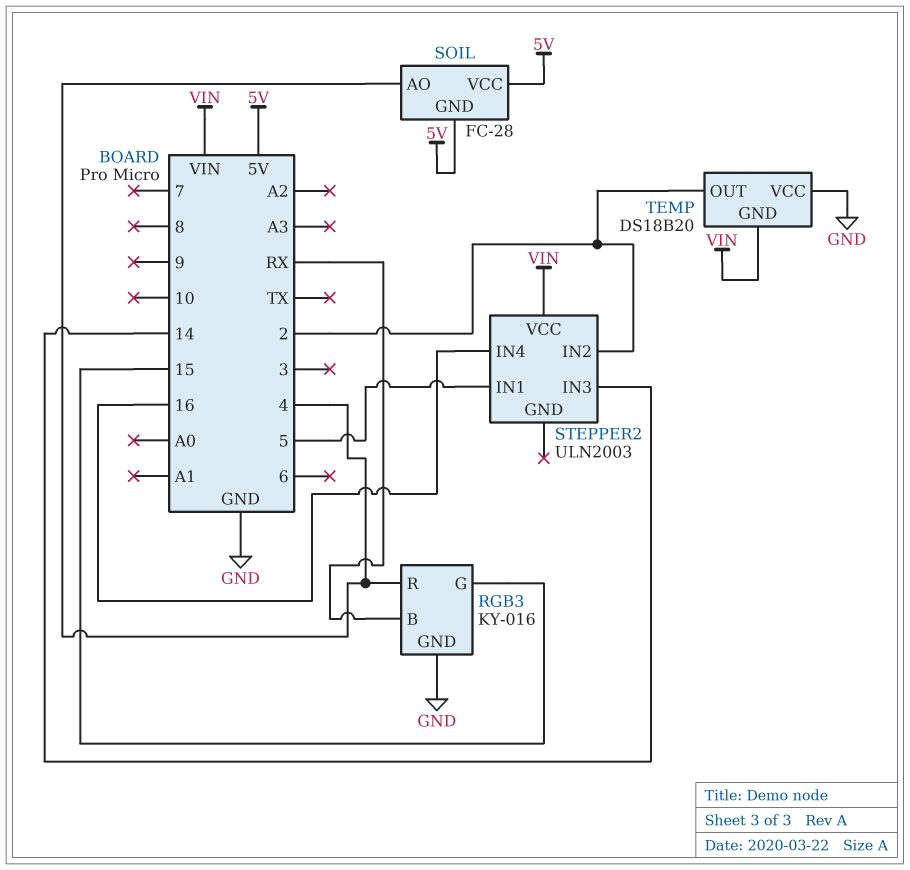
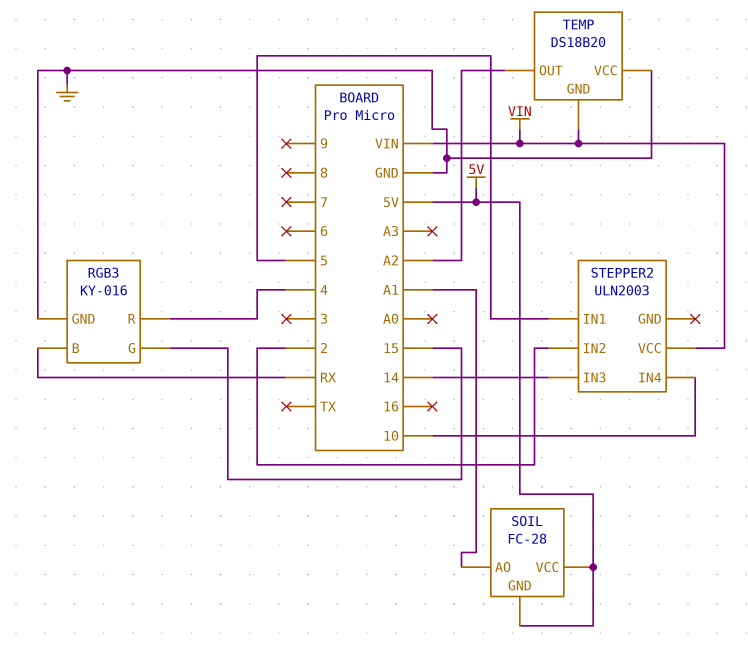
SOIL pin AO: 4 -> A1
STEPPER2 pin IN4: 16 -> 10
TEMP pin OUT: 2 -> A2

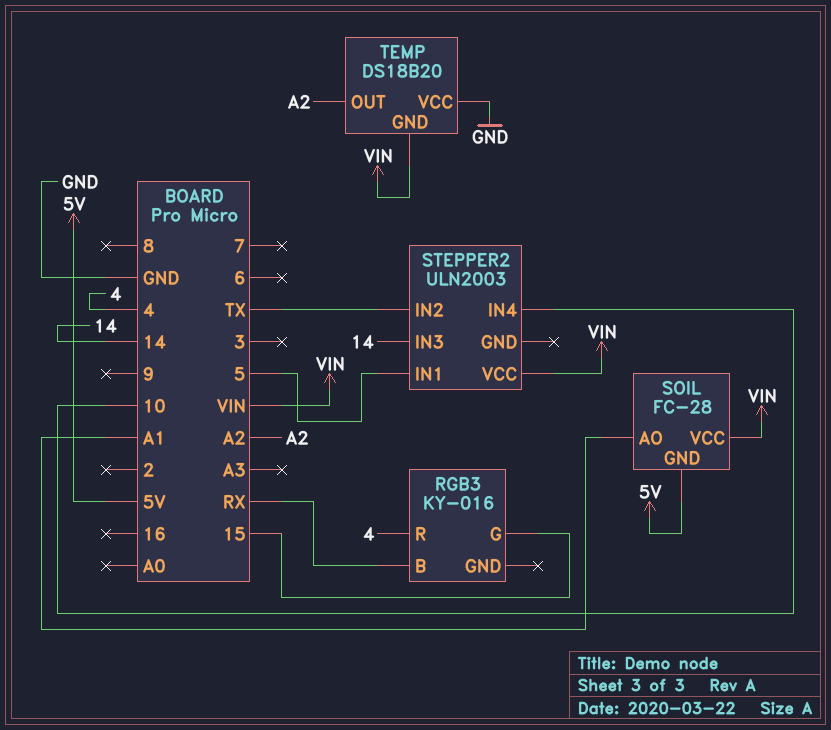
RGB3 pin GND: GND -> none
SOIL pin VCC: 5V -> VIN
STEPPER2 pin IN2: 2 -> TX

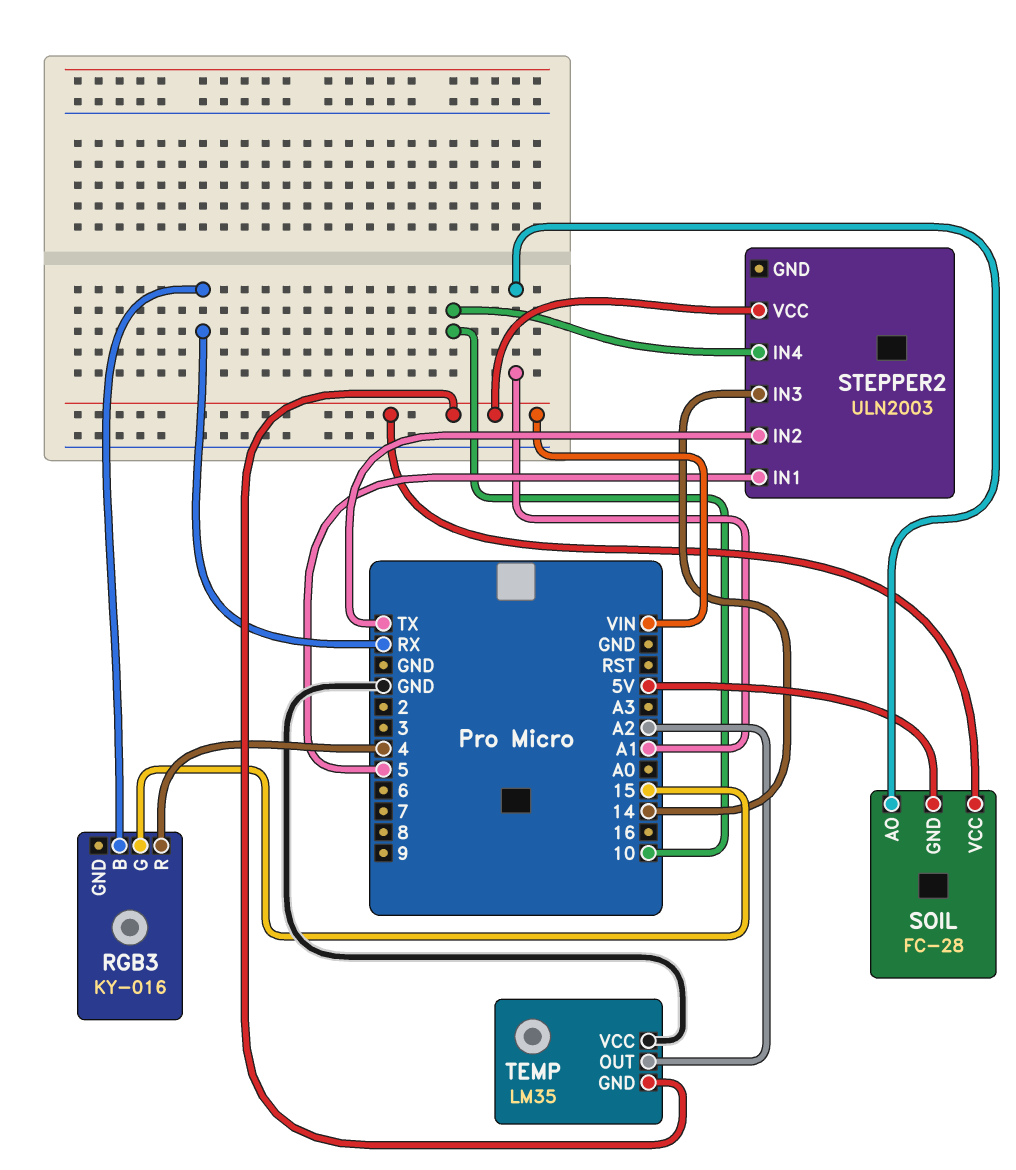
TEMP: DS18B20 -> LM35

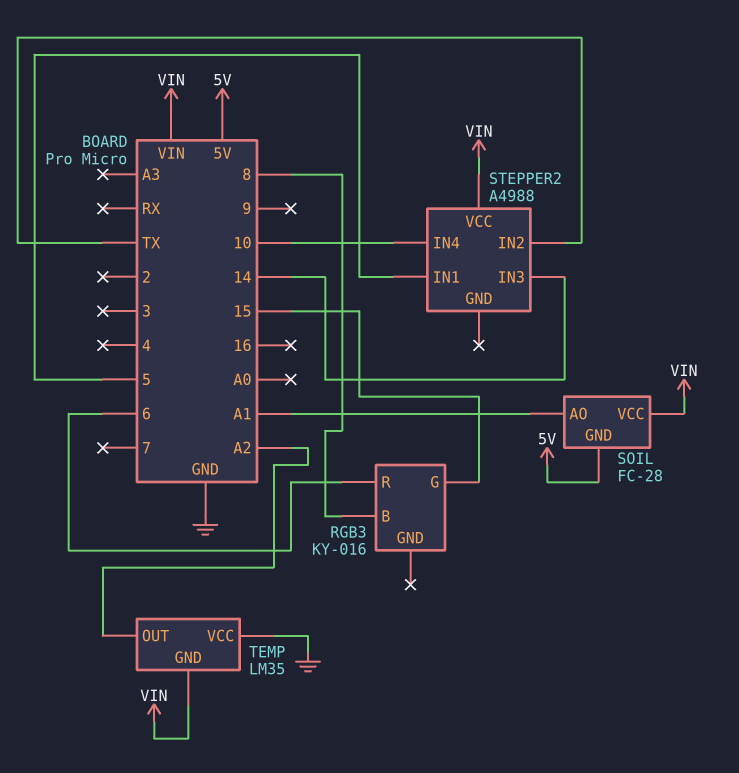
RGB3 pin B: RX -> 8
RGB3 pin R: 4 -> 6
STEPPER2: ULN2003 -> A4988

